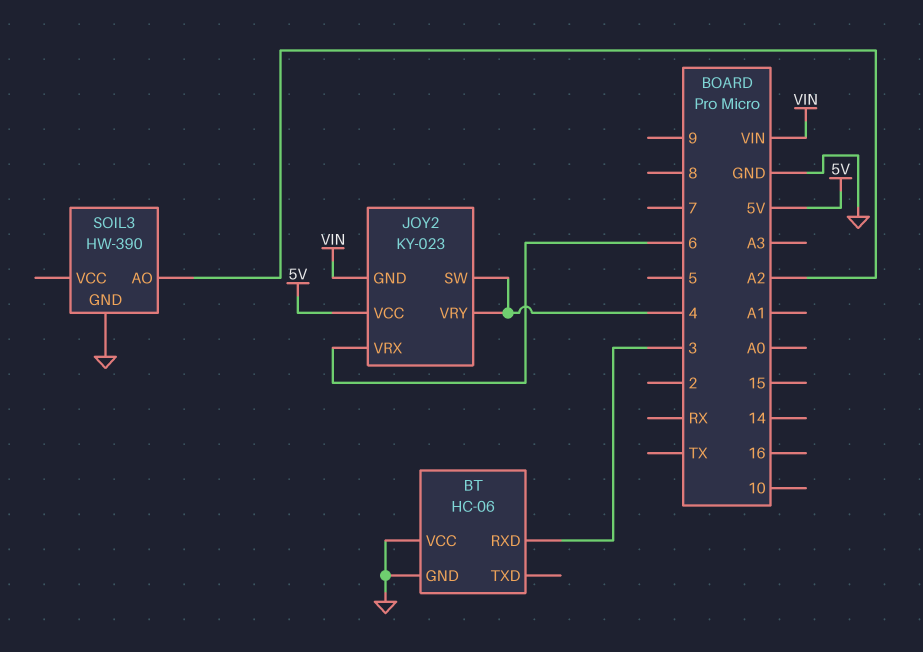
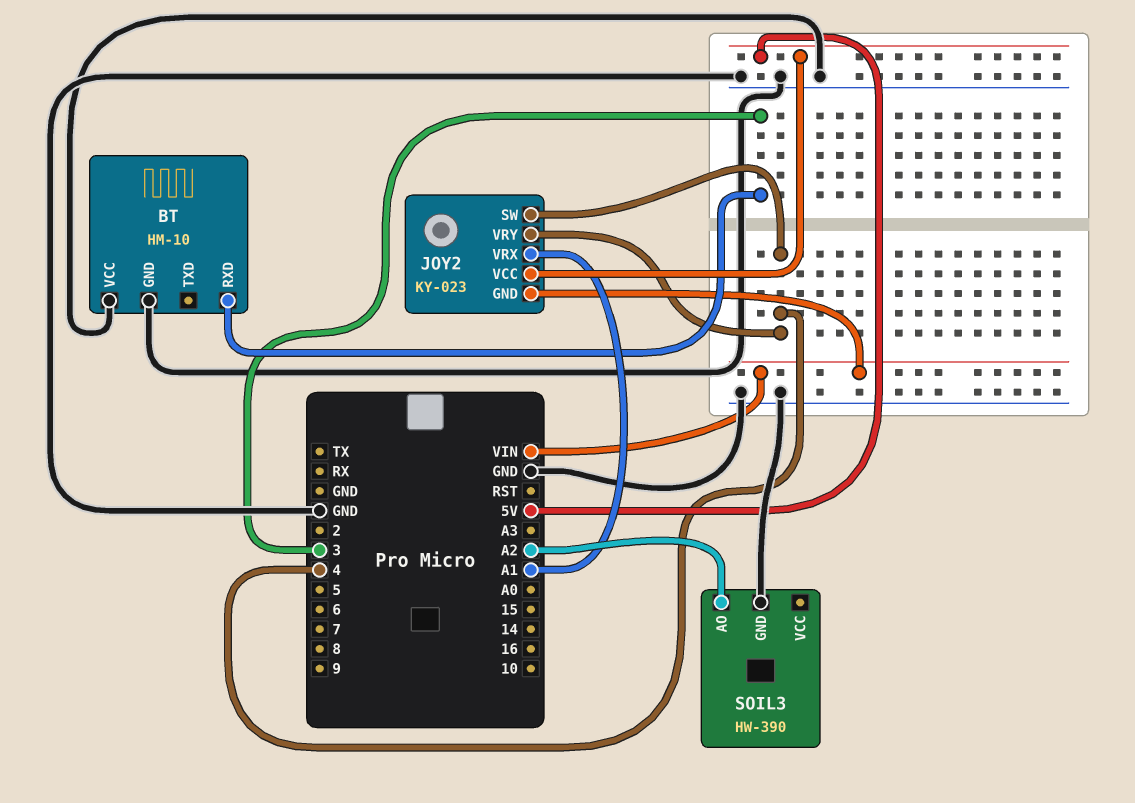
BT: HC-06 -> HM-10
JOY2 pin VRX: 6 -> A1

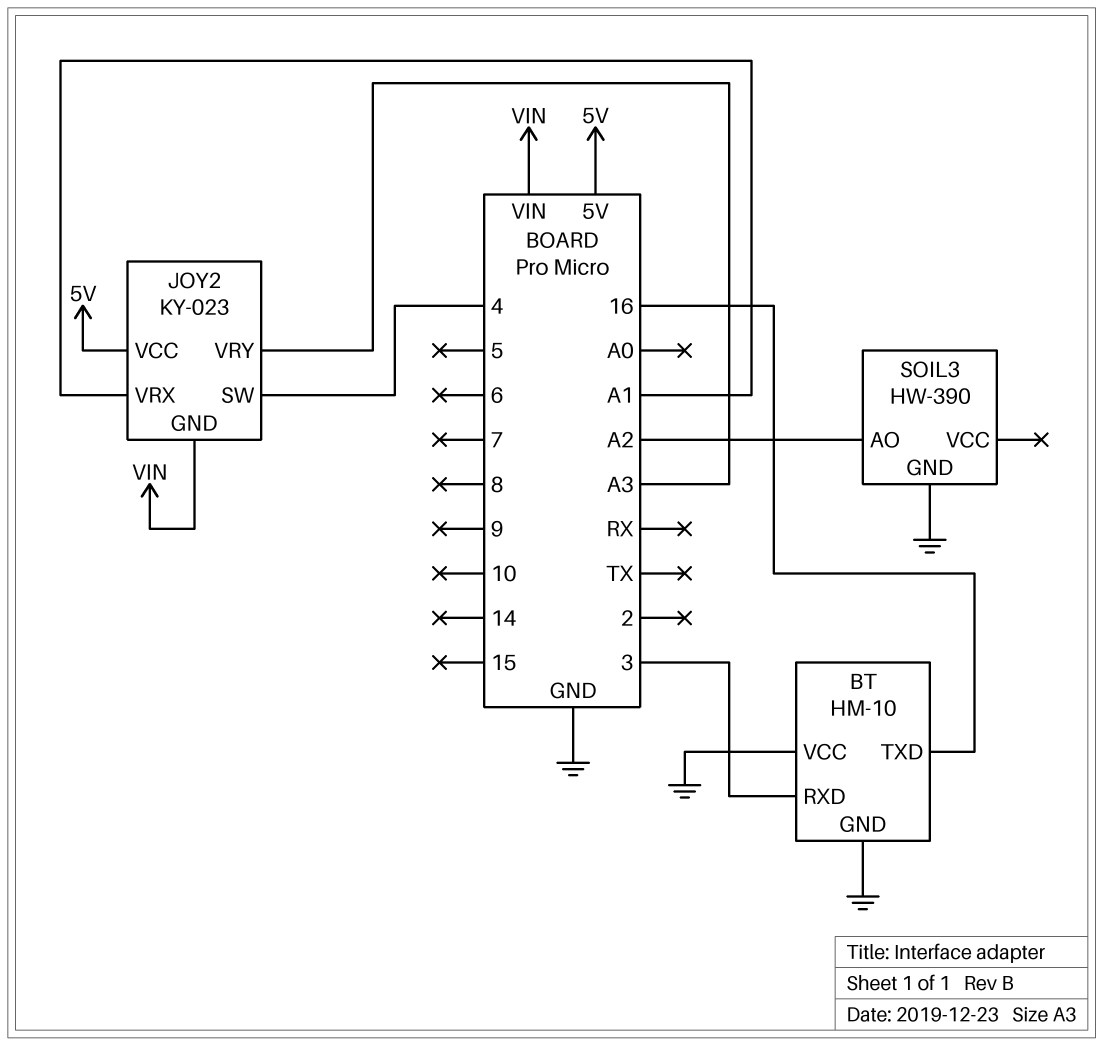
BT pin TXD: none -> 16
JOY2 pin VRY: 4 -> A3

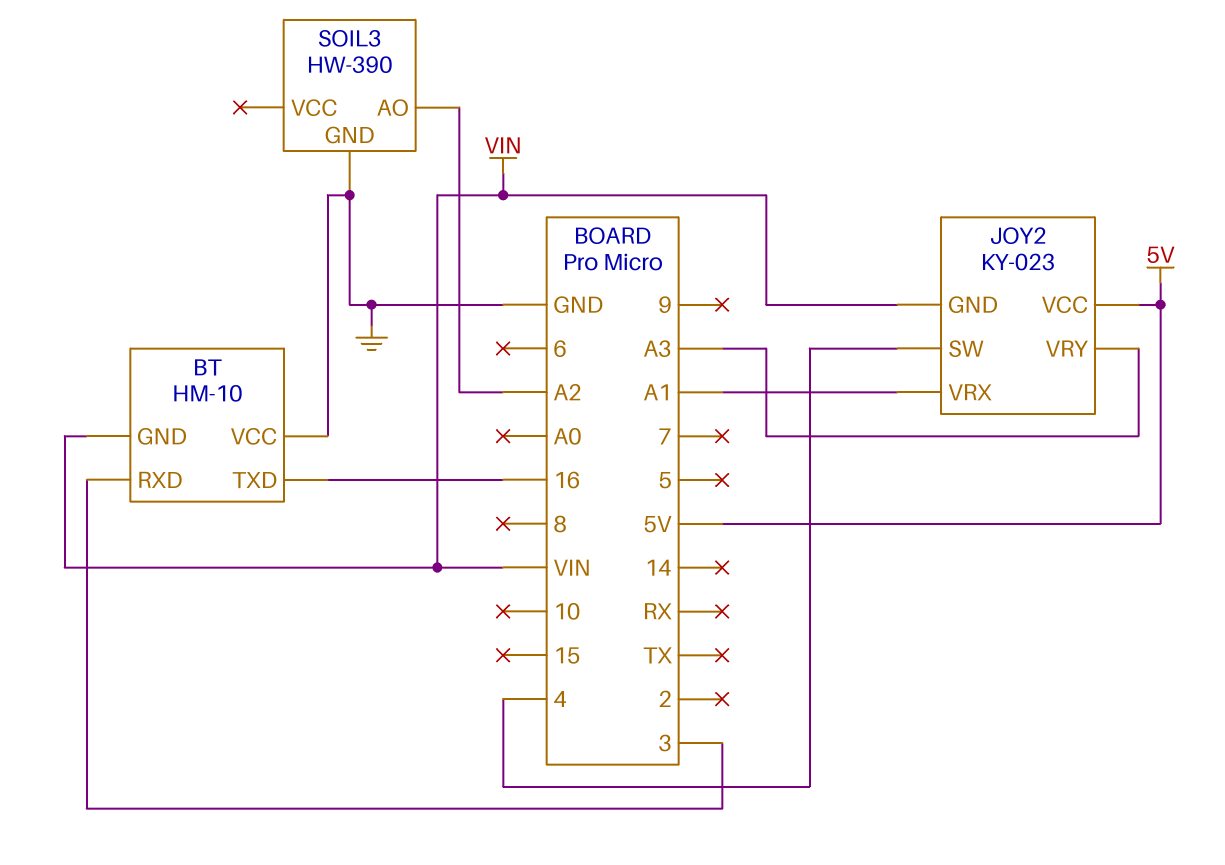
BT pin GND: GND -> VIN

